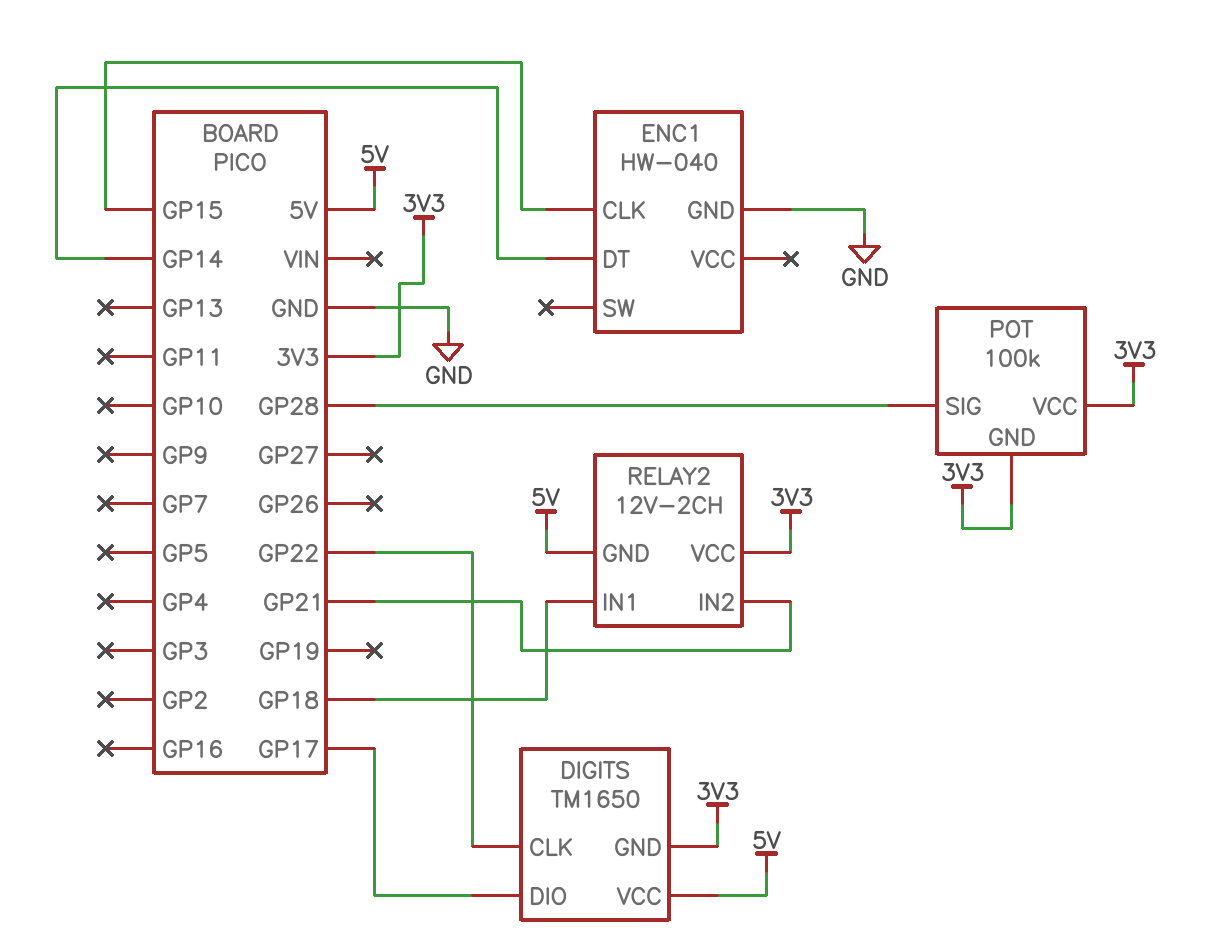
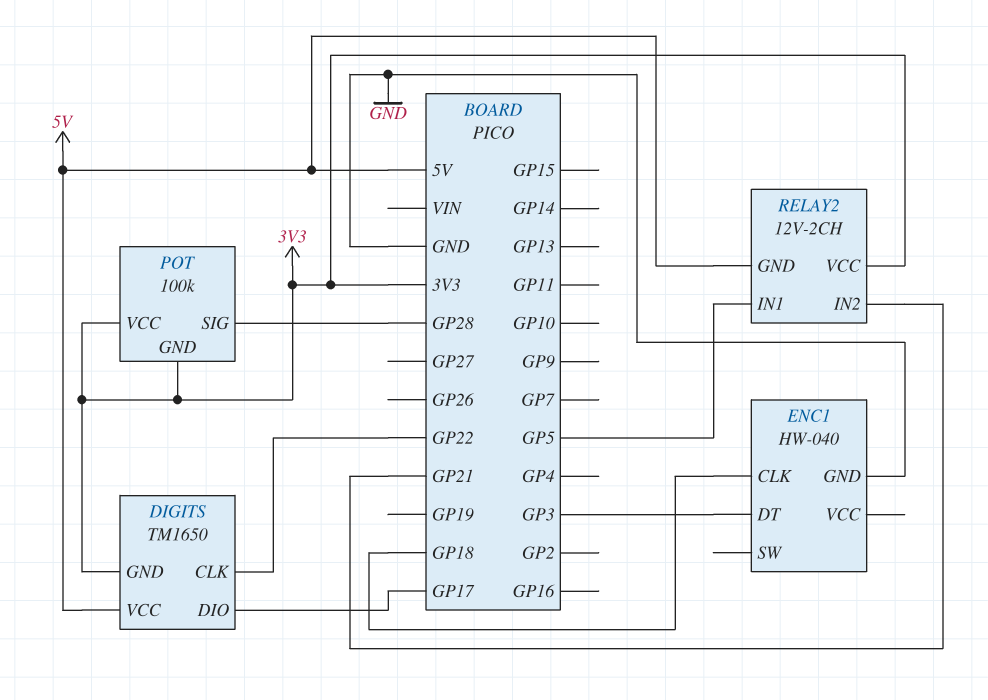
ENC1 pin CLK: GP15 -> GP18
ENC1 pin DT: GP14 -> GP3
RELAY2 pin IN1: GP18 -> GP5

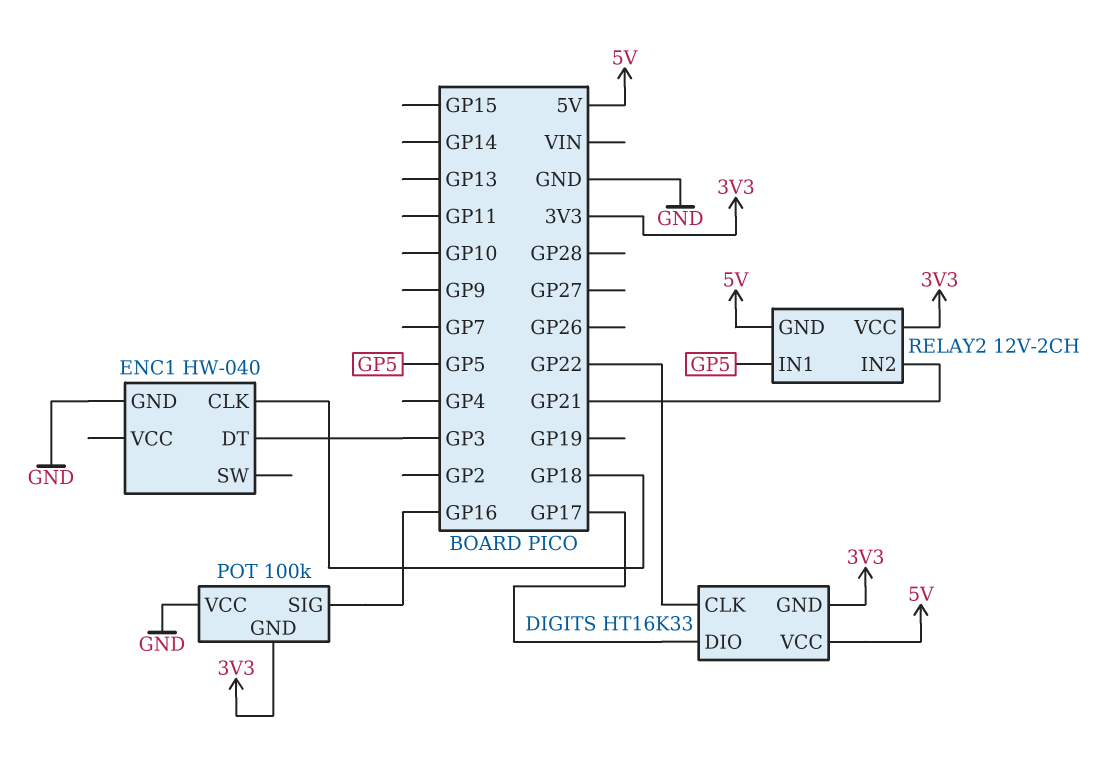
DIGITS: TM1650 -> HT16K33
POT pin SIG: GP28 -> GP16
POT pin VCC: 3V3 -> GND

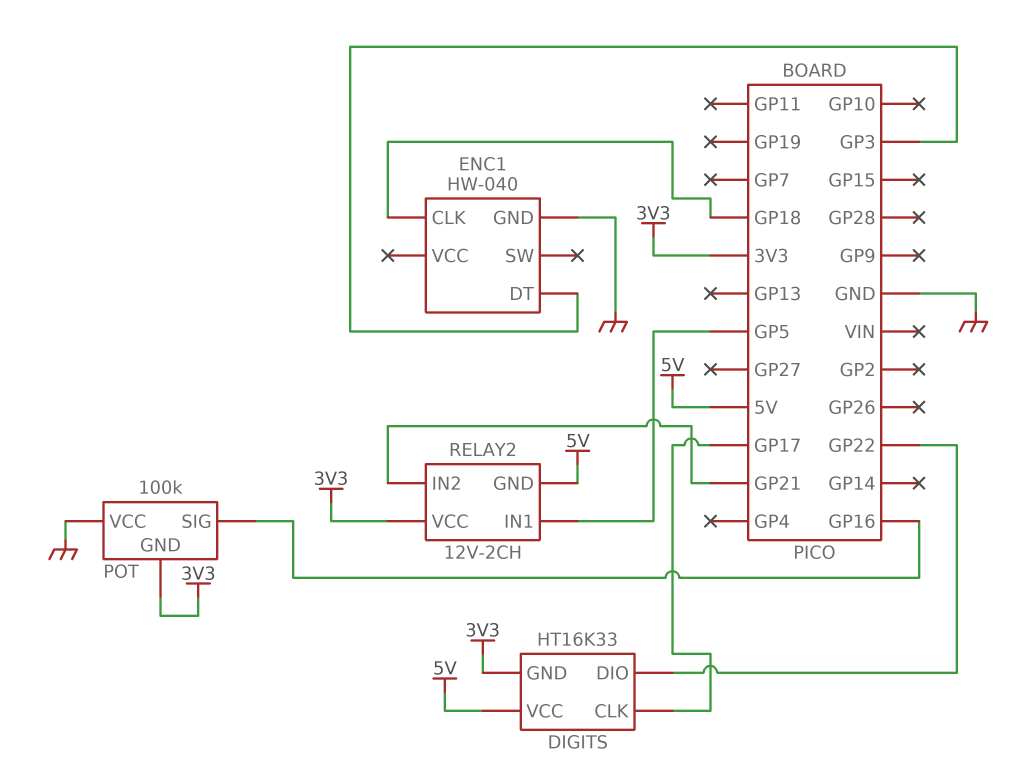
DIGITS pin CLK: GP22 -> GP17
DIGITS pin DIO: GP17 -> GP22

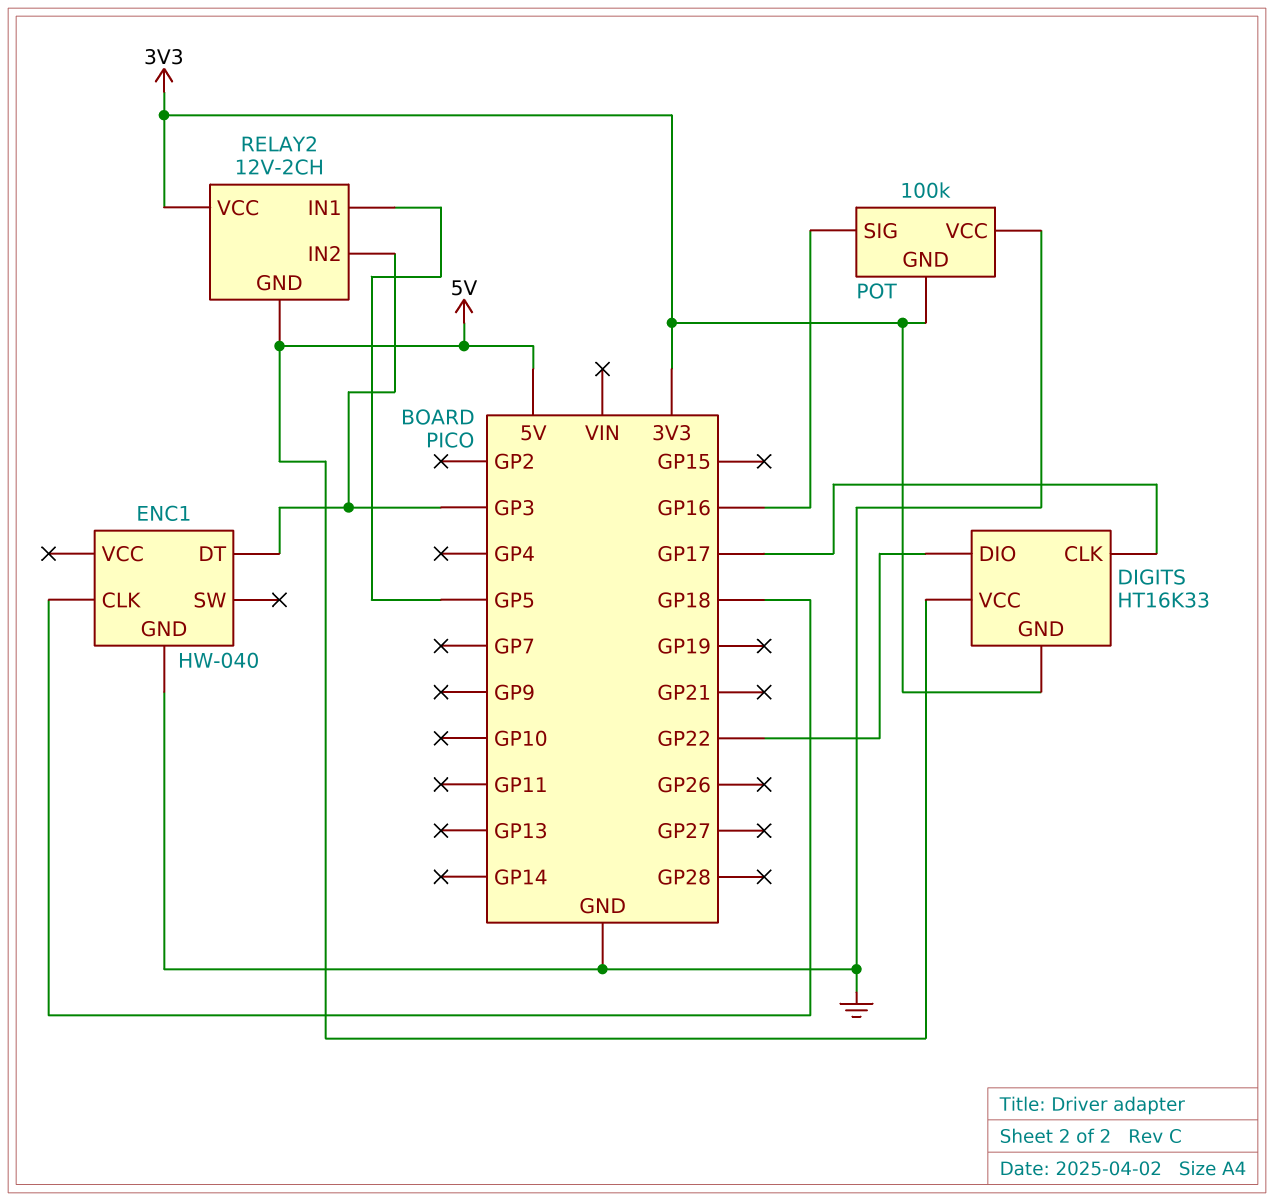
RELAY2 pin IN2: GP21 -> GP3

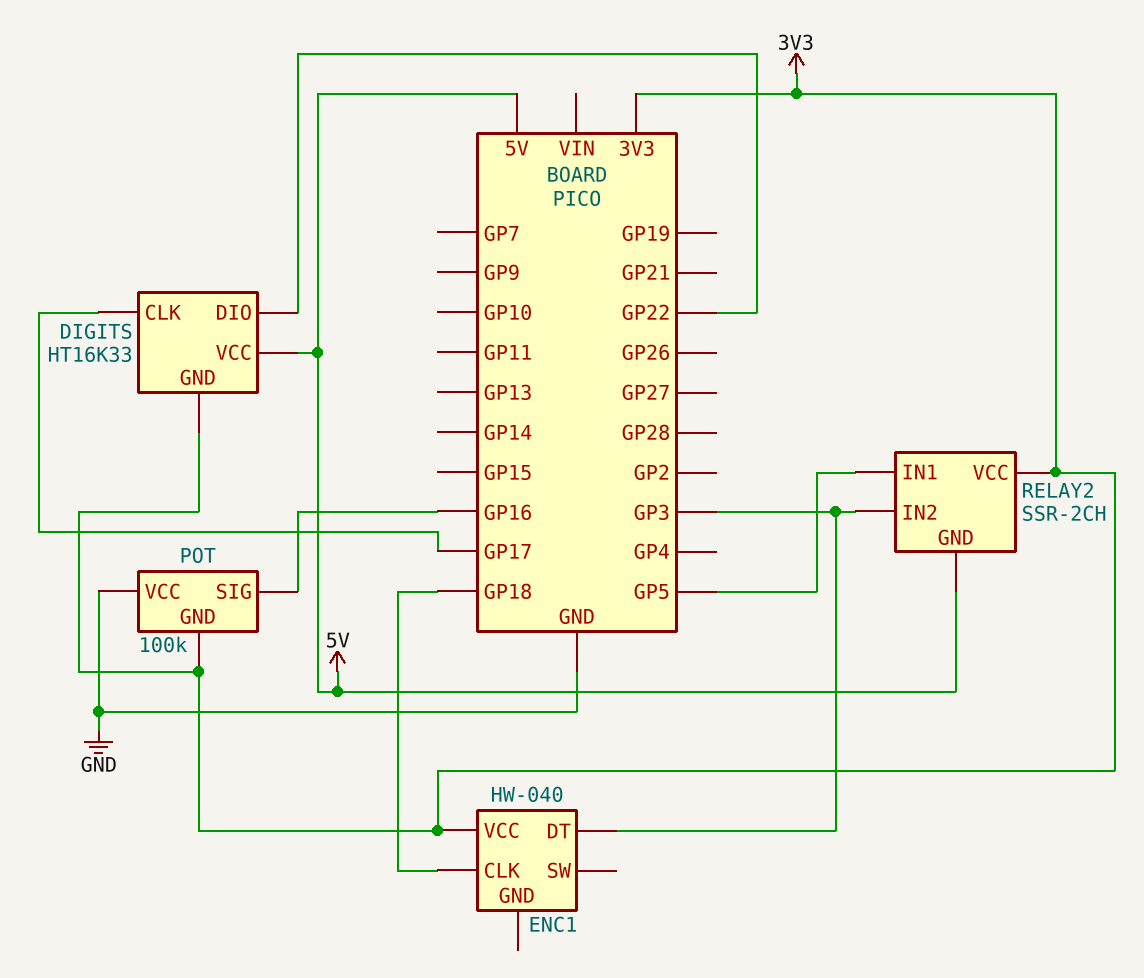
ENC1 pin GND: GND -> none
ENC1 pin VCC: none -> 3V3
RELAY2: 12V-2CH -> SSR-2CH

